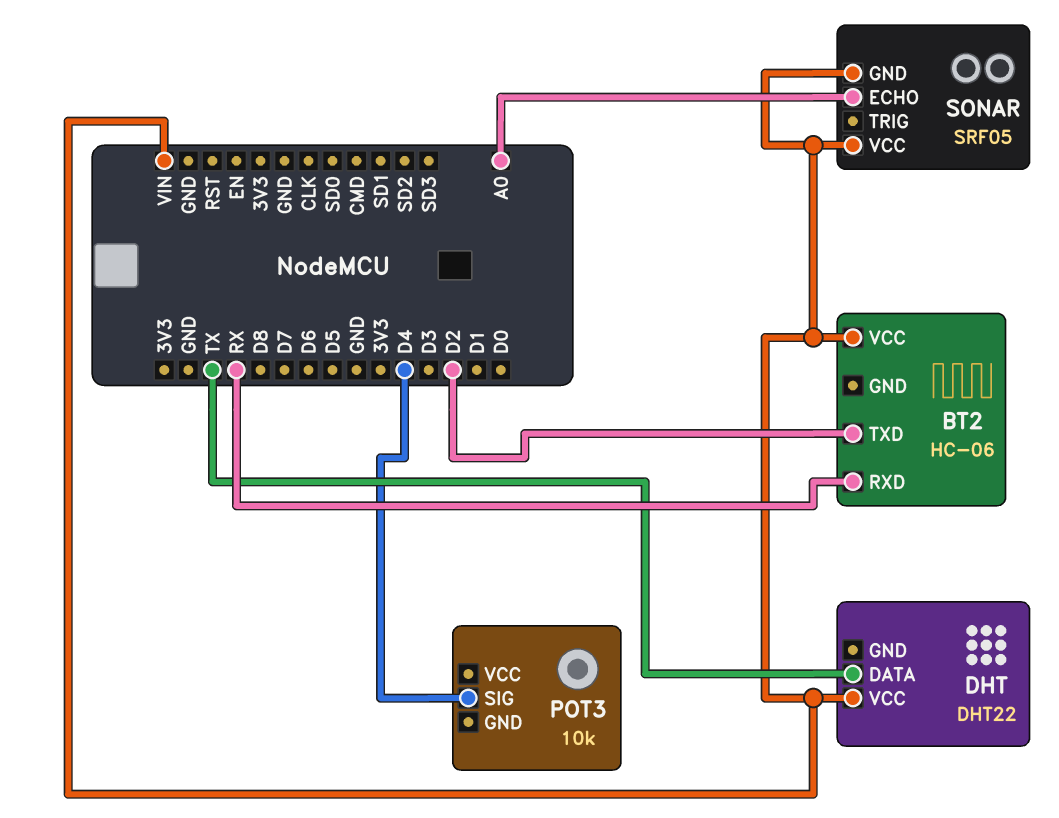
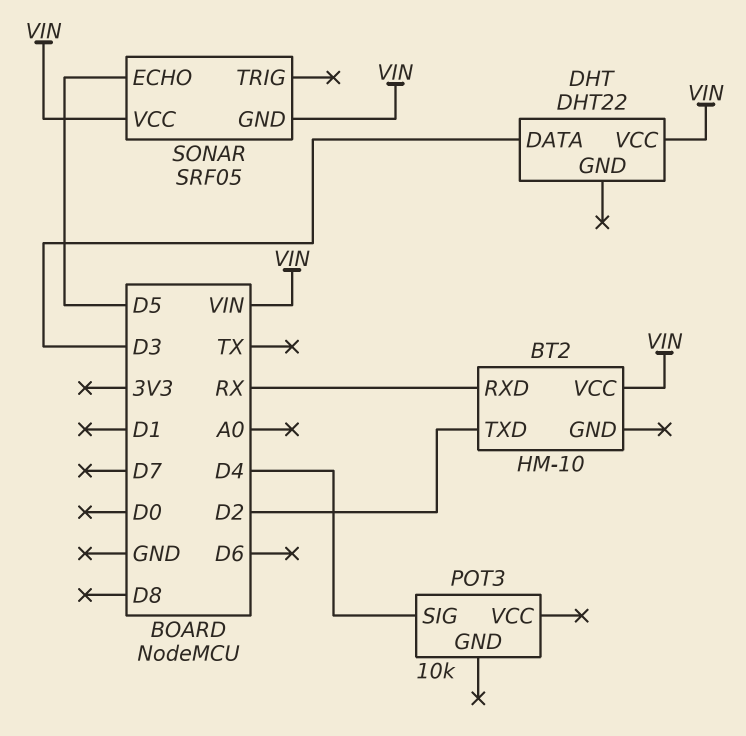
BT2: HC-06 -> HM-10
DHT pin DATA: TX -> D3
SONAR pin ECHO: A0 -> D5

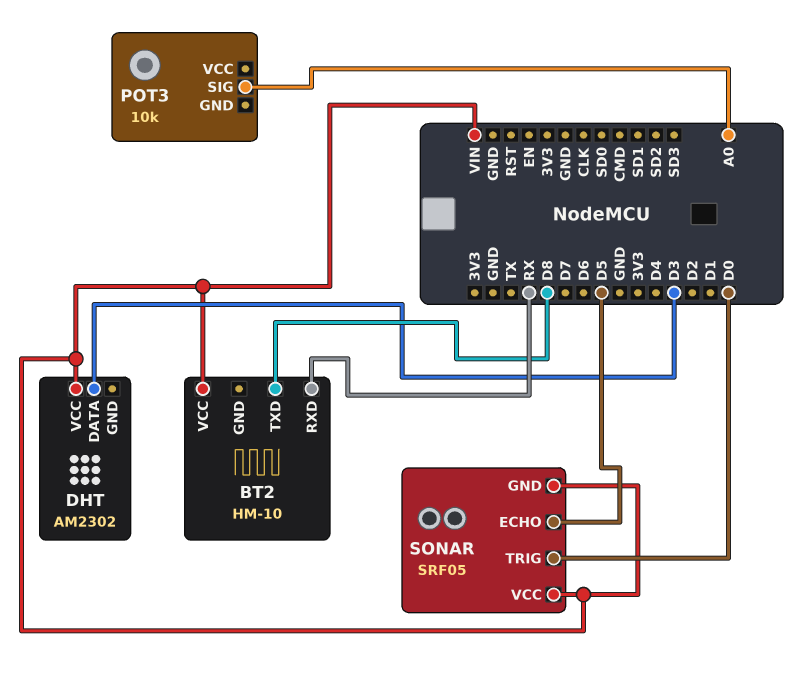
BT2 pin TXD: D2 -> D8
DHT: DHT22 -> AM2302
POT3 pin SIG: D4 -> A0
SONAR pin TRIG: none -> D0

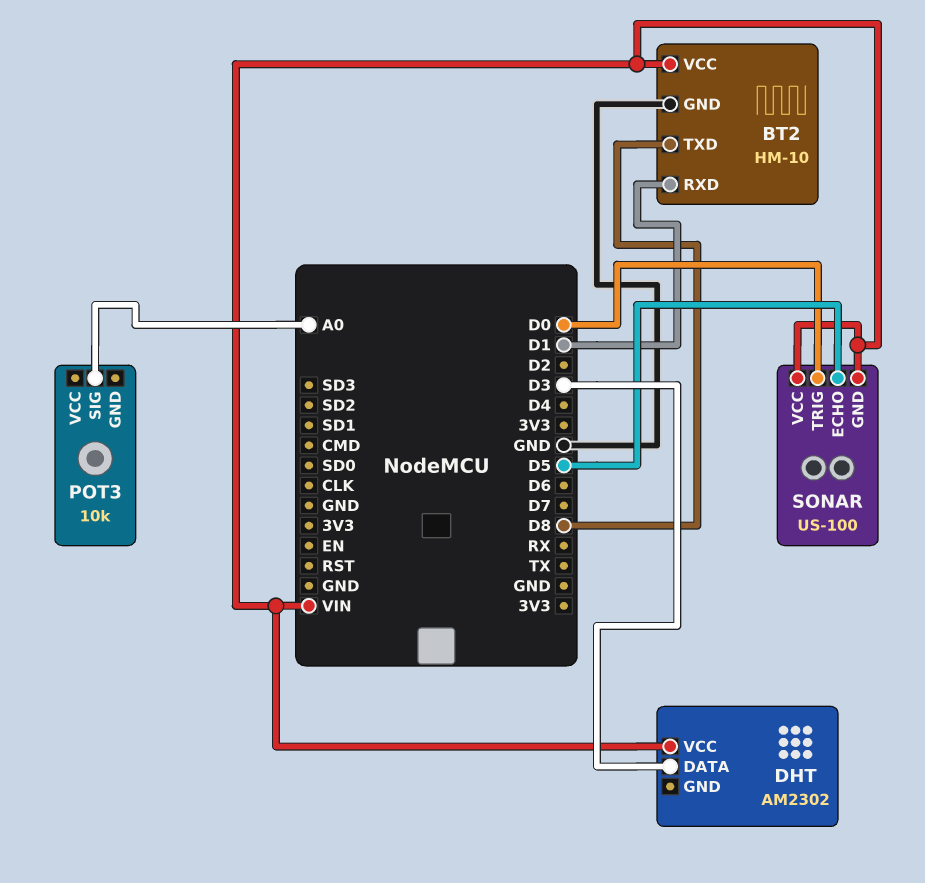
BT2 pin GND: none -> GND
BT2 pin RXD: RX -> D1
SONAR: SRF05 -> US-100

